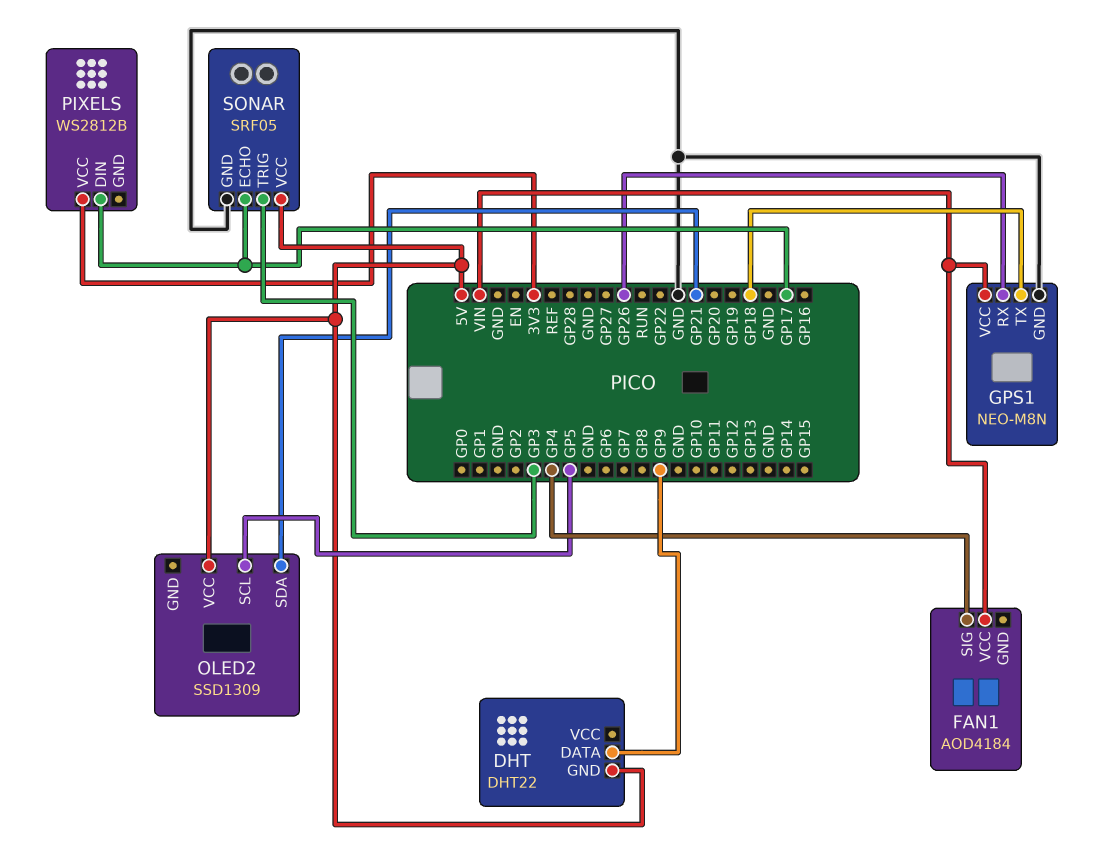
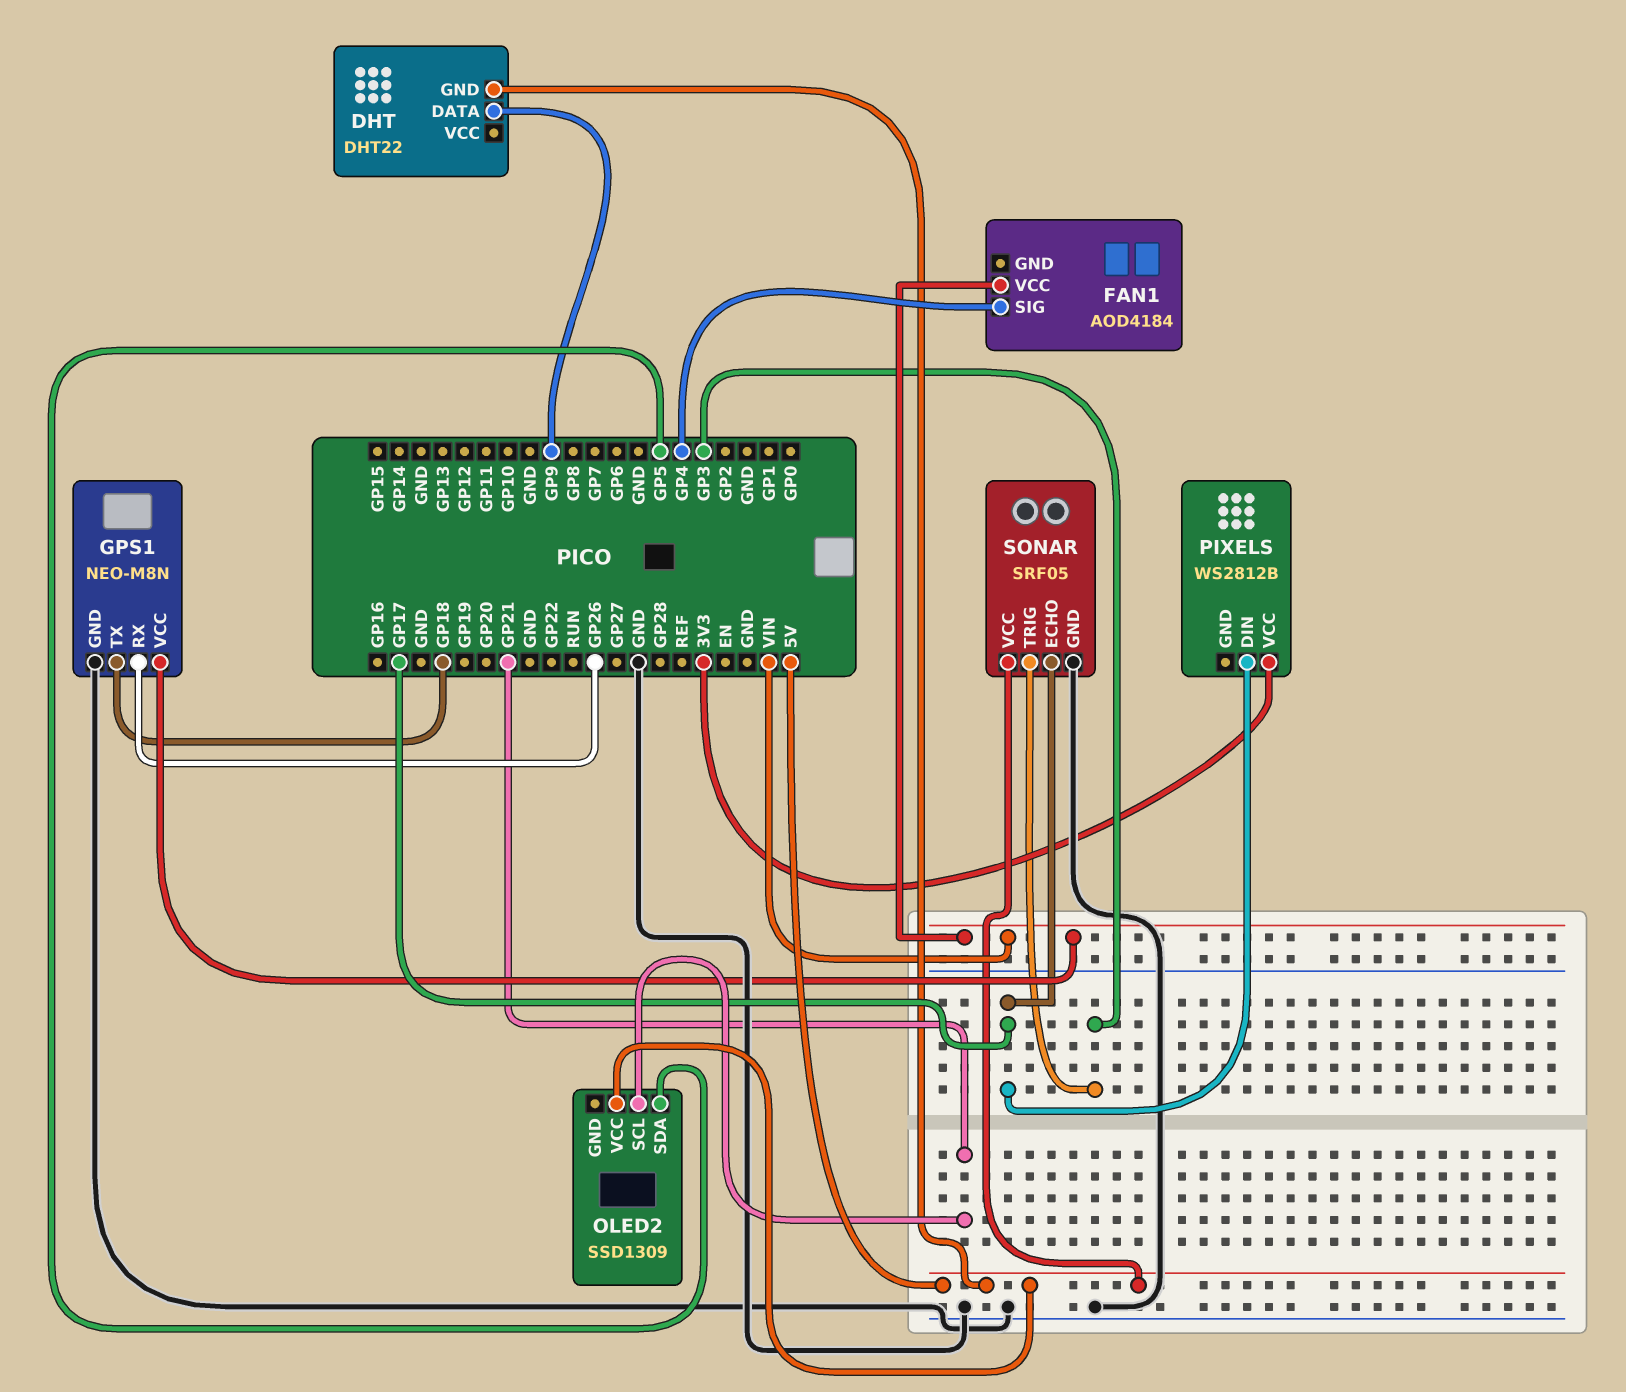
OLED2 pin SCL: GP5 -> GP21
OLED2 pin SDA: GP21 -> GP5

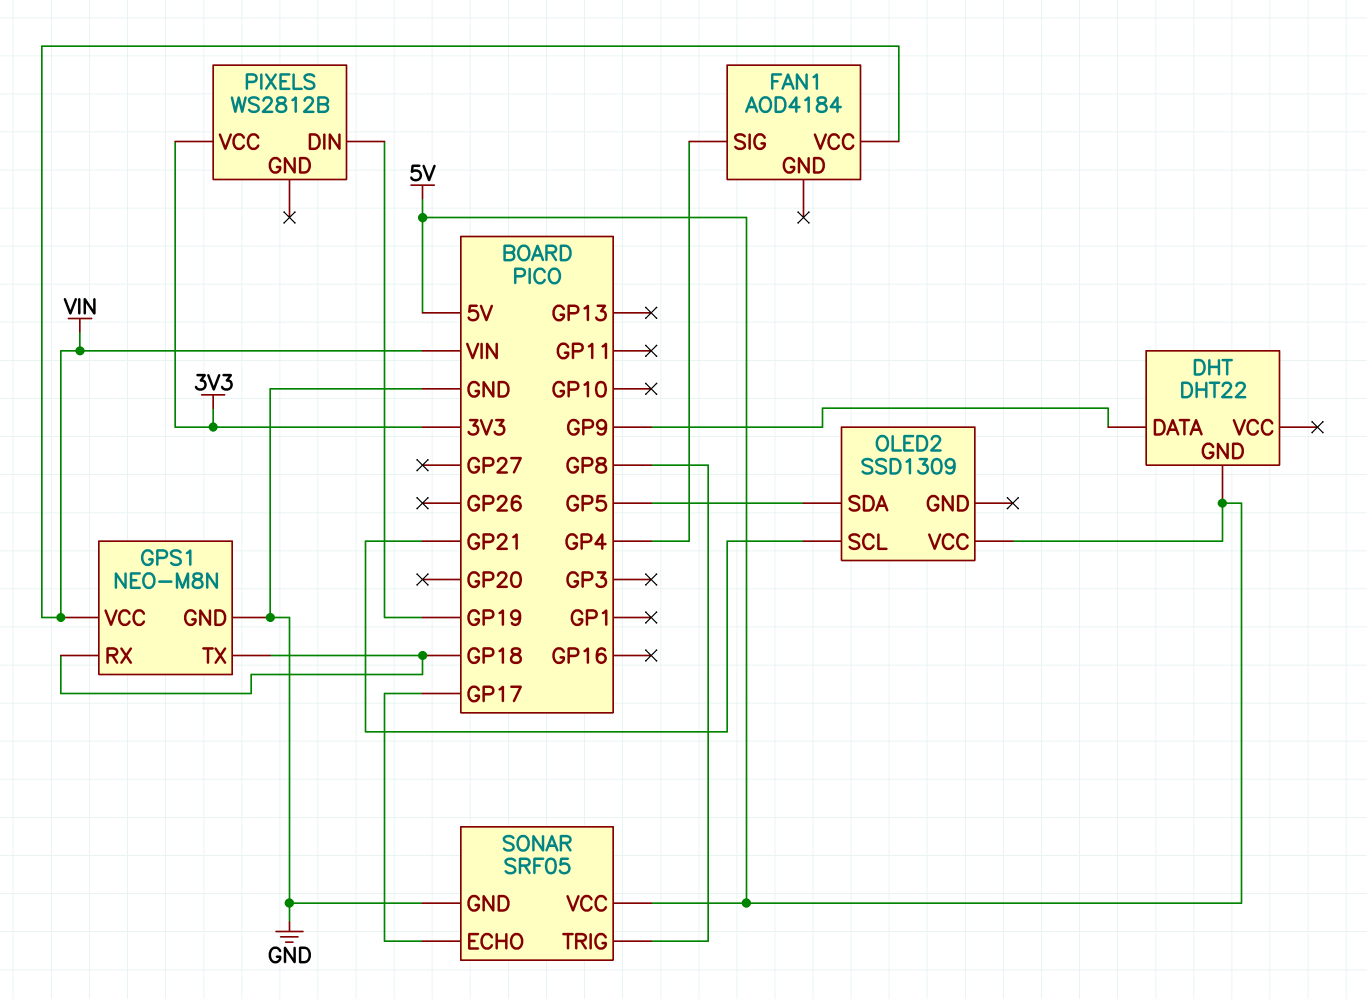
GPS1 pin RX: GP26 -> GP18
PIXELS pin DIN: GP17 -> GP19
SONAR pin TRIG: GP3 -> GP8

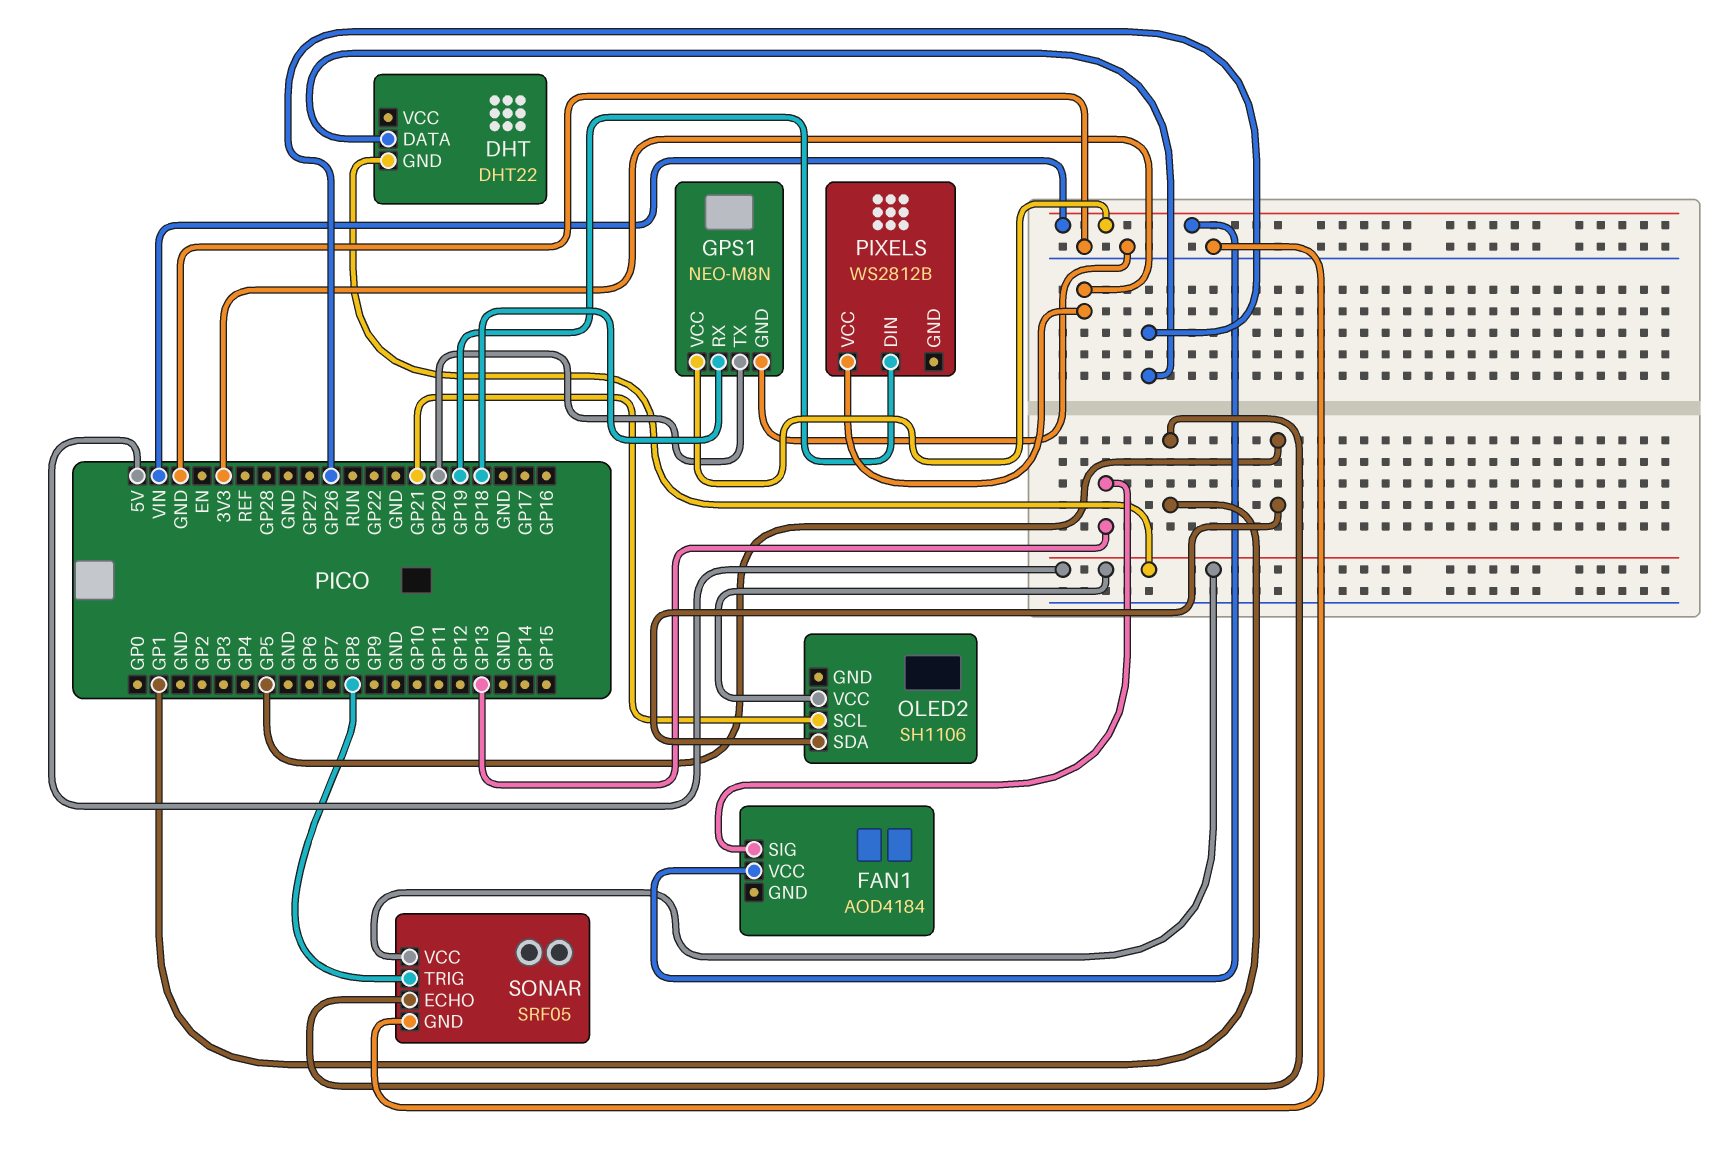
DHT pin DATA: GP9 -> GP26
FAN1 pin SIG: GP4 -> GP13
GPS1 pin TX: GP18 -> GP20
OLED2: SSD1309 -> SH1106
SONAR pin ECHO: GP17 -> GP1

